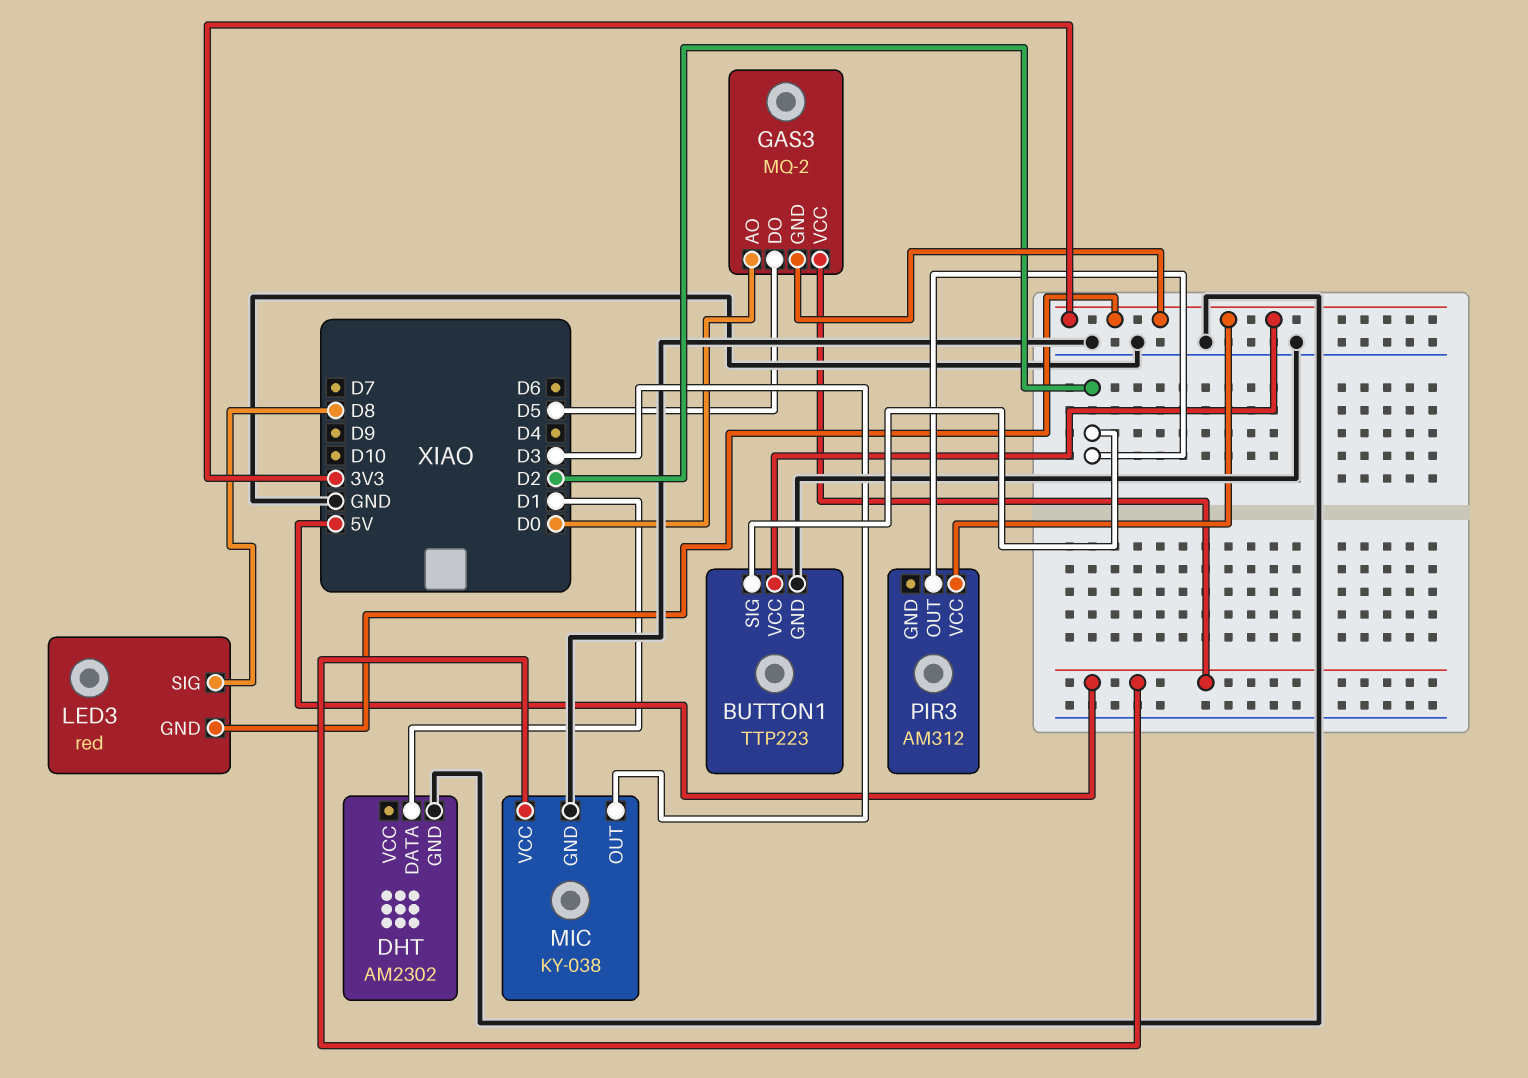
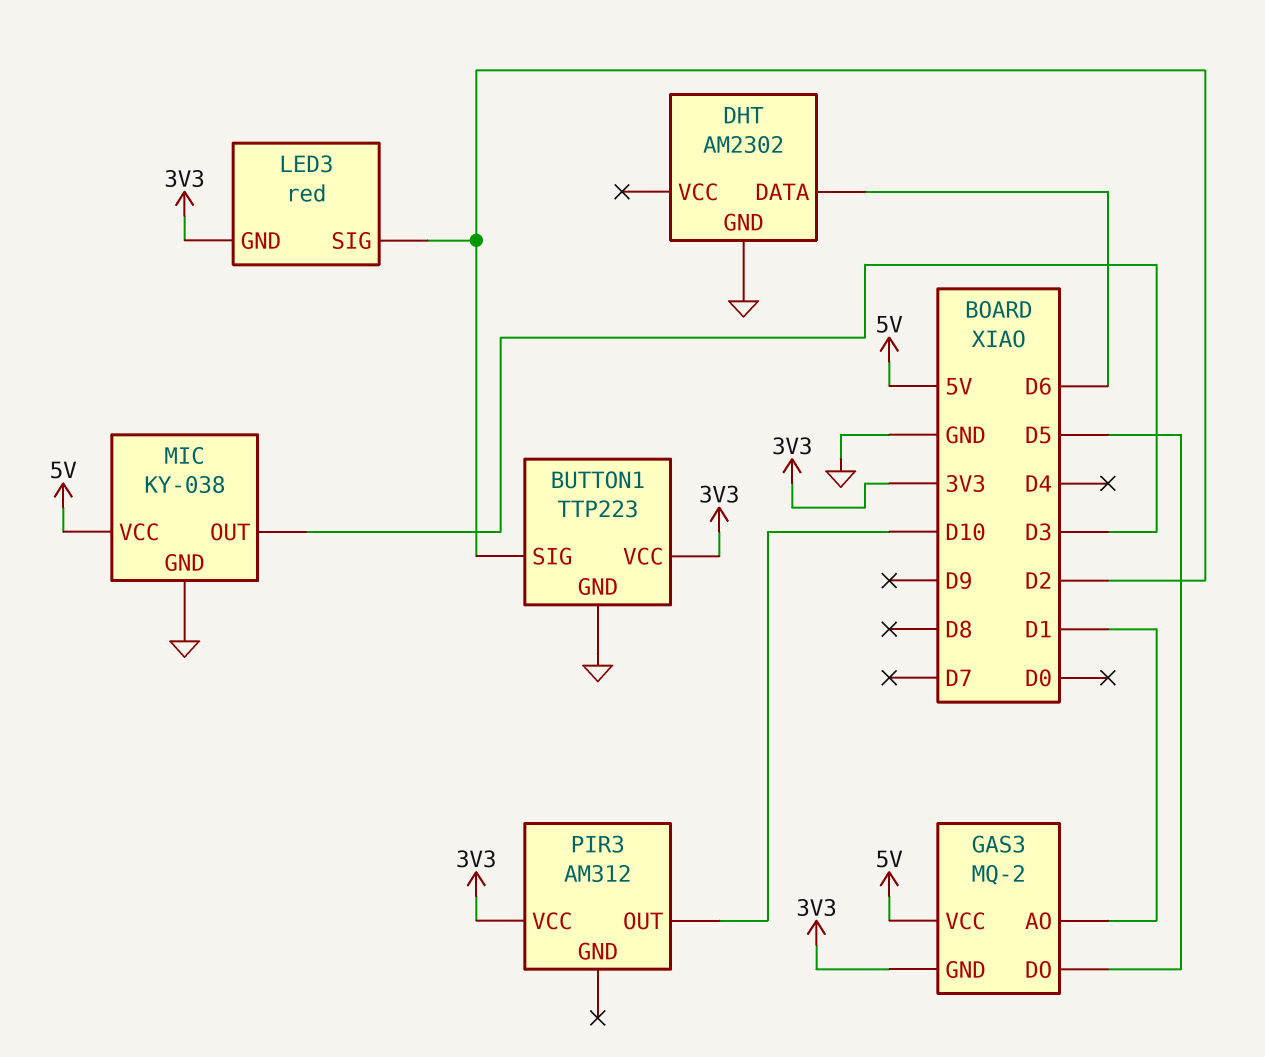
DHT pin DATA: D1 -> D6
GAS3 pin AO: D0 -> D1
LED3 pin SIG: D8 -> D2
PIR3 pin OUT: D2 -> D10

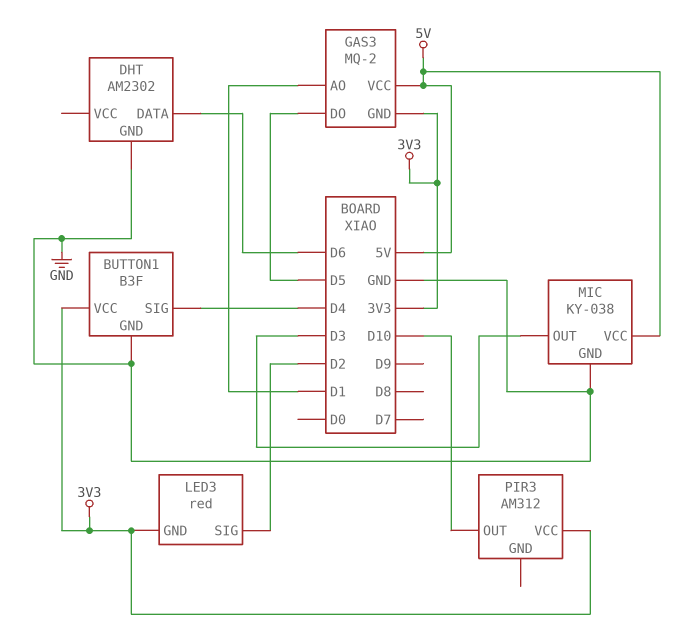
BUTTON1: TTP223 -> B3F
BUTTON1 pin SIG: D2 -> D4

